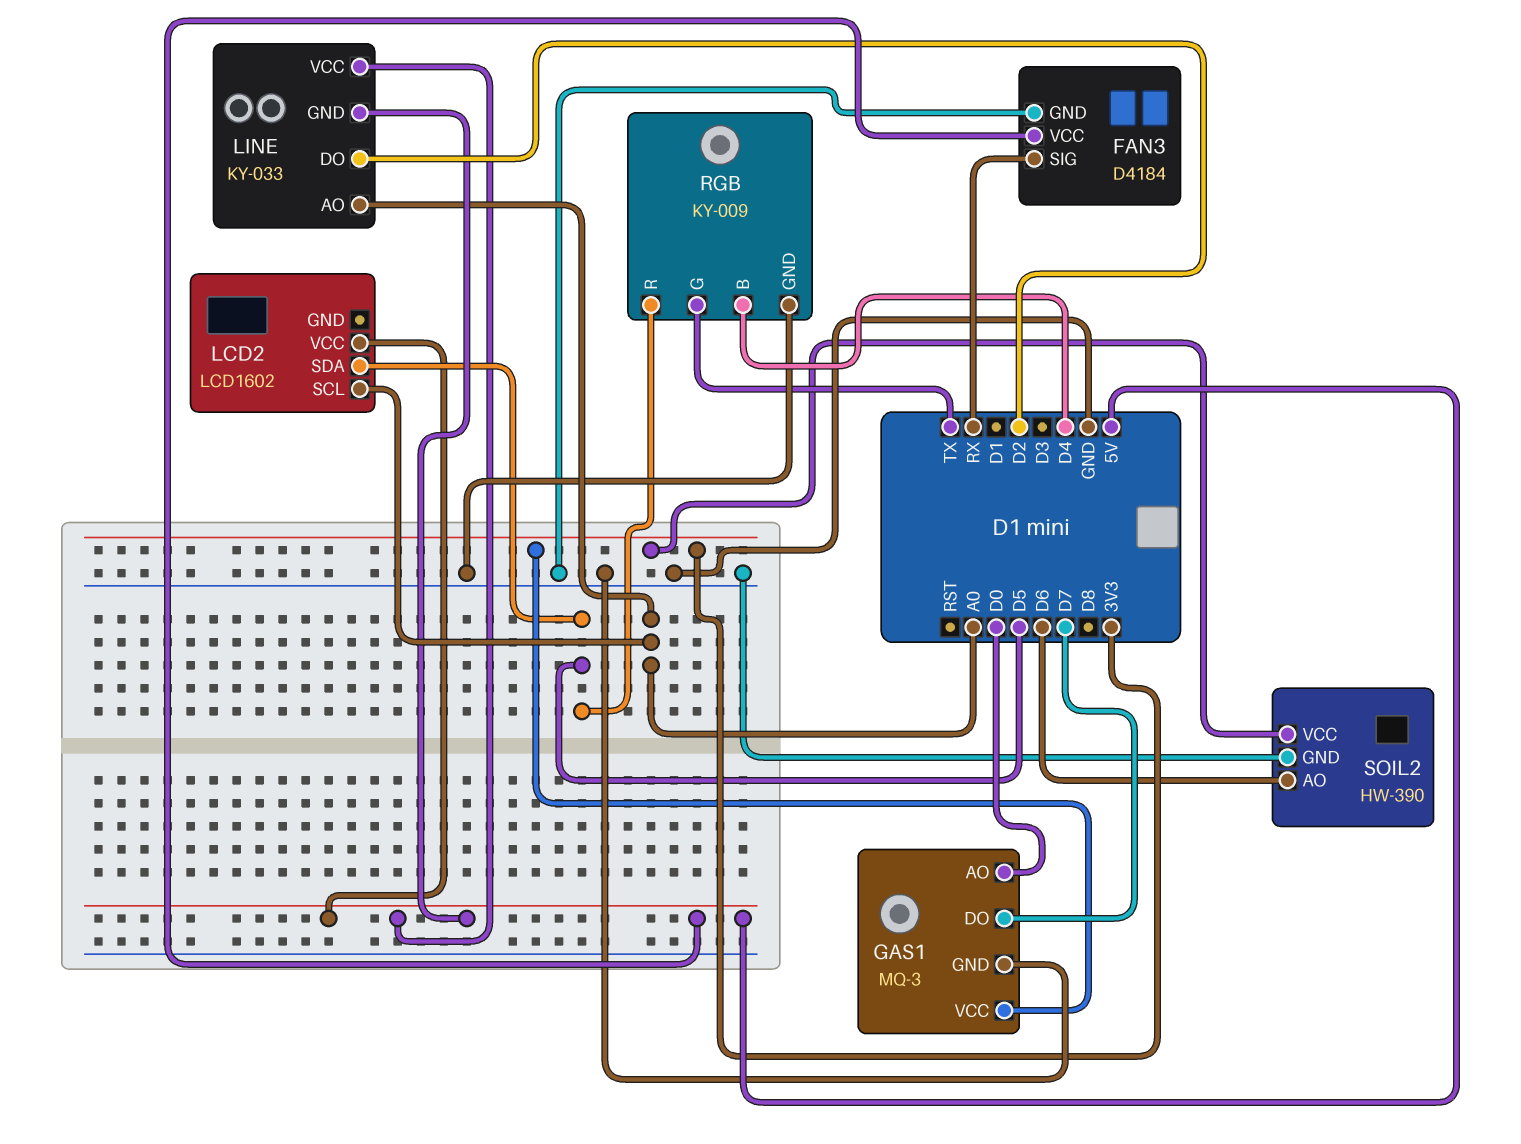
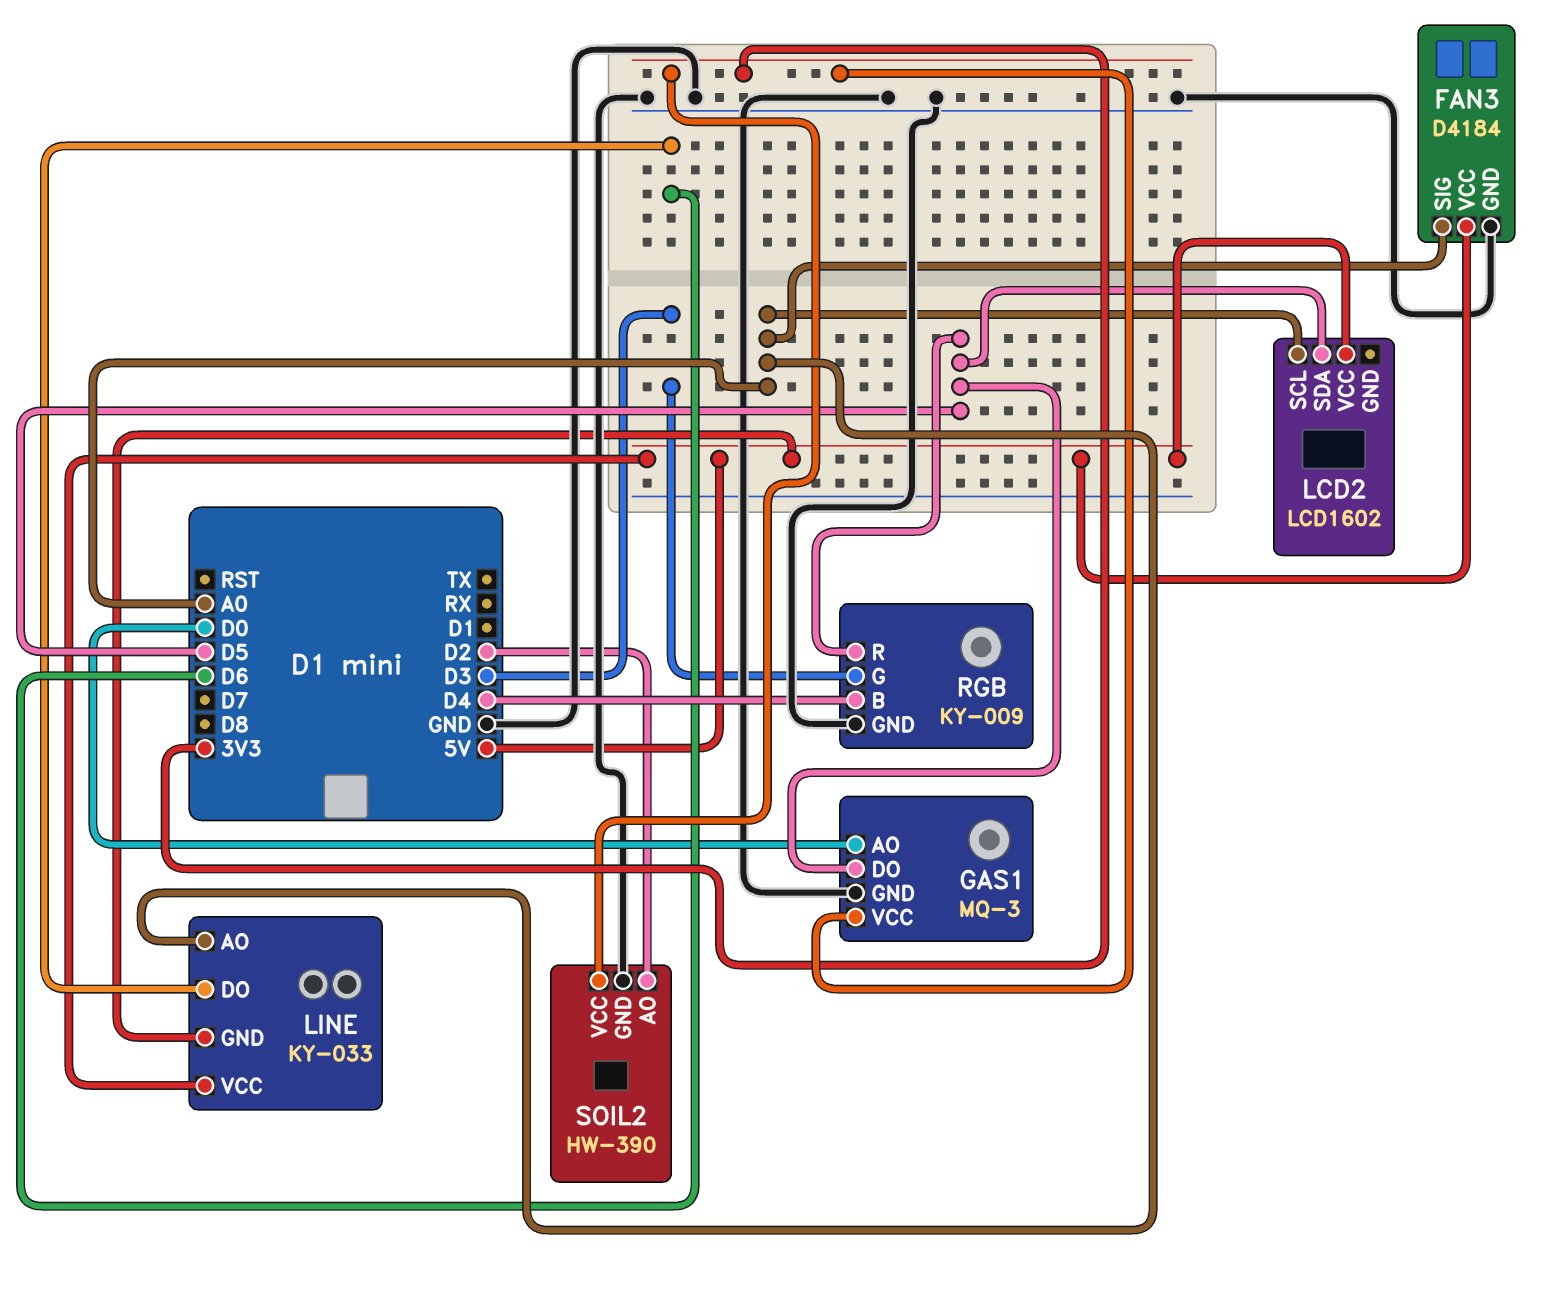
FAN3 pin SIG: RX -> A0
GAS1 pin DO: D7 -> D5
LINE pin DO: D2 -> D6
RGB pin G: TX -> D3
SOIL2 pin AO: D6 -> D2

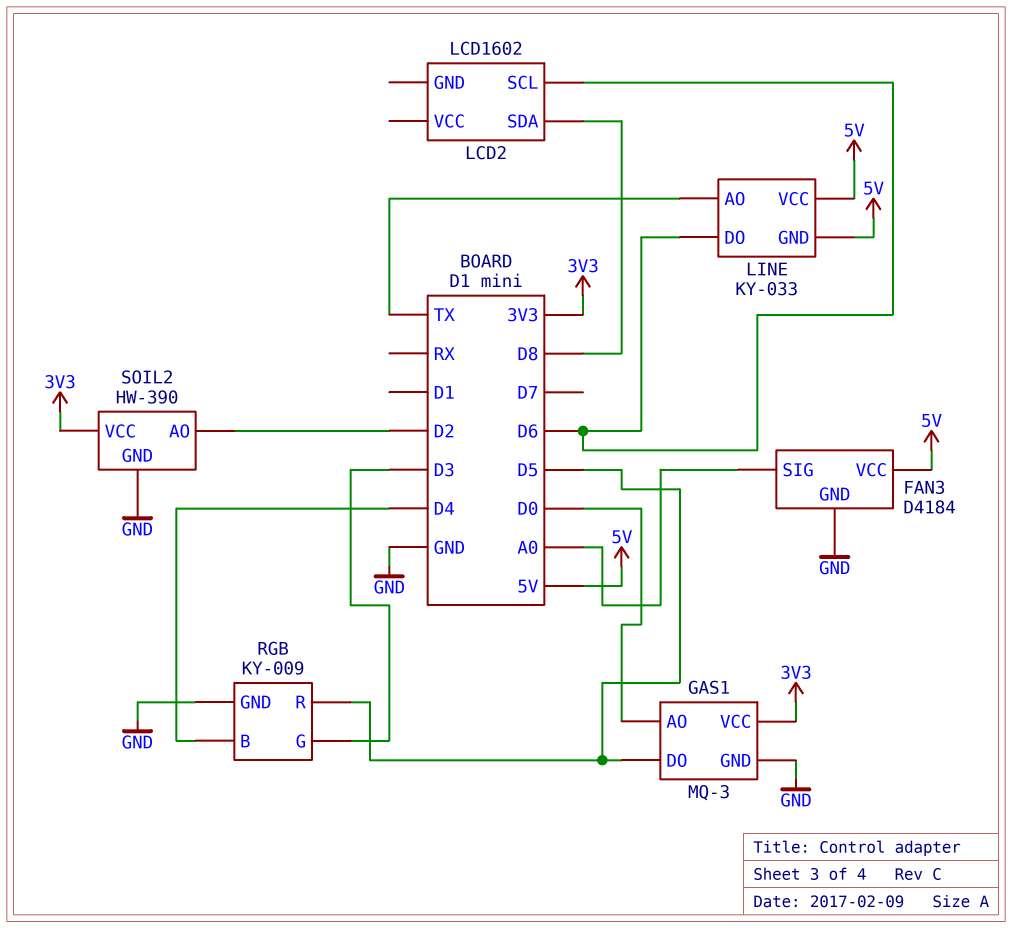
LCD2 pin SCL: A0 -> D6
LCD2 pin SDA: D5 -> D8
LCD2 pin VCC: 5V -> none
LINE pin AO: A0 -> TX

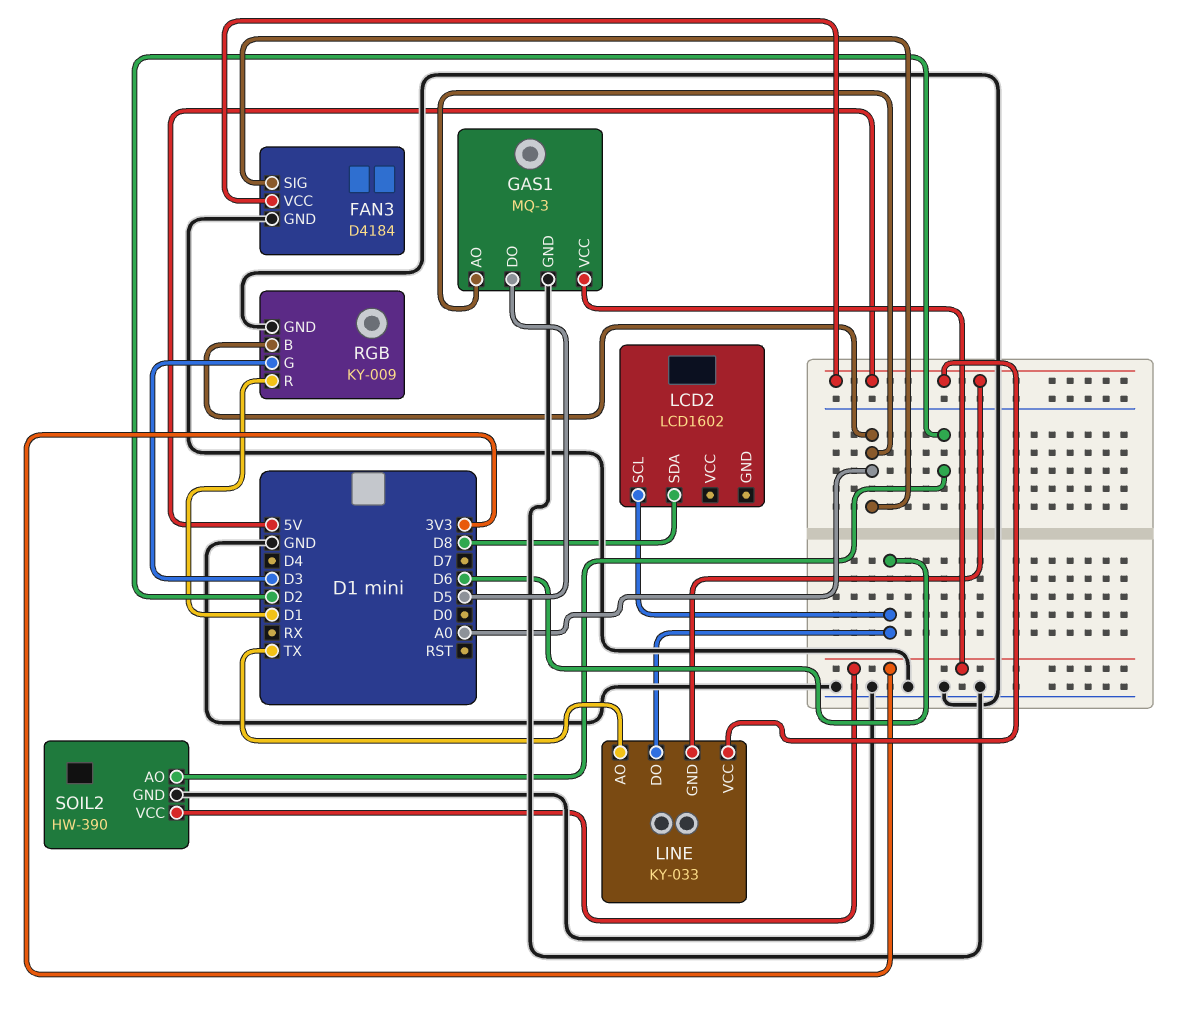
GAS1 pin AO: D0 -> A0
RGB pin B: D4 -> A0
RGB pin R: D5 -> D1

